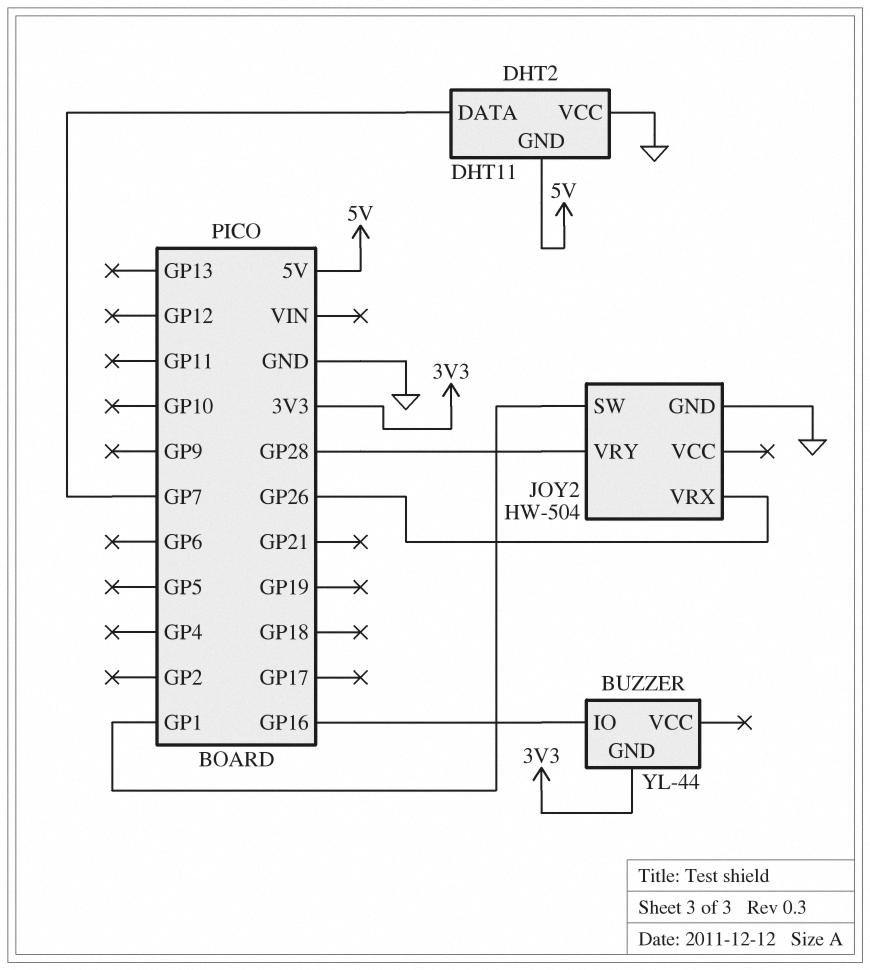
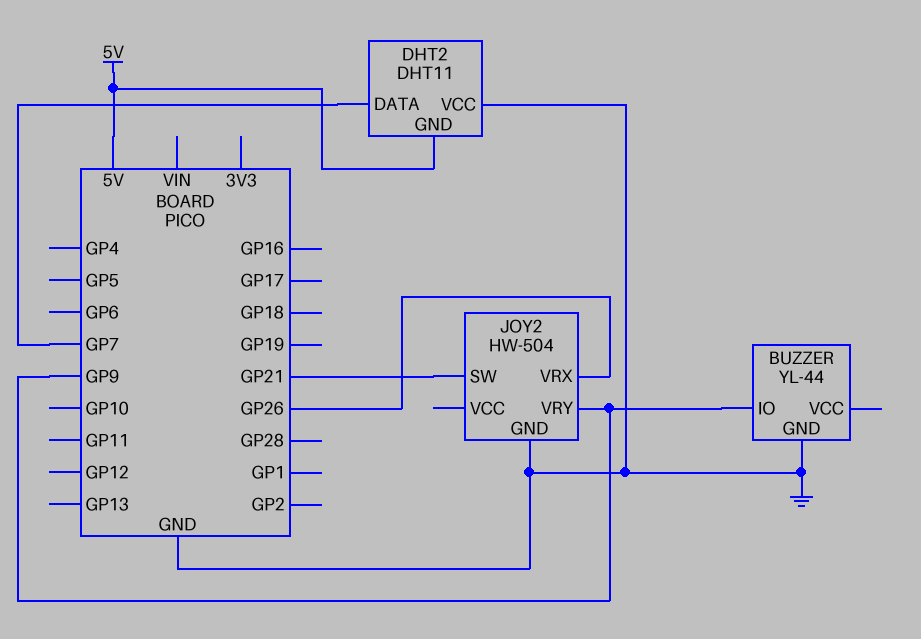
BUZZER pin GND: 3V3 -> GND
BUZZER pin IO: GP16 -> GP9
JOY2 pin SW: GP1 -> GP21
JOY2 pin VRY: GP28 -> GP9

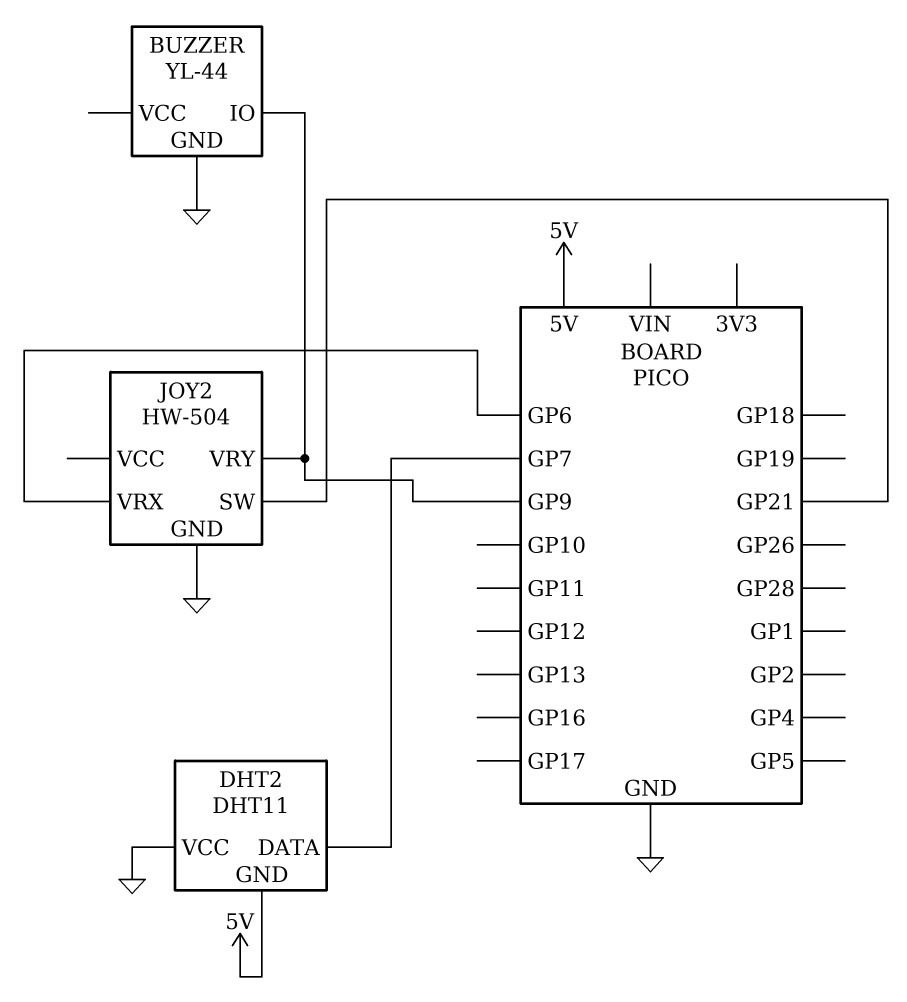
JOY2 pin VRX: GP26 -> GP6

